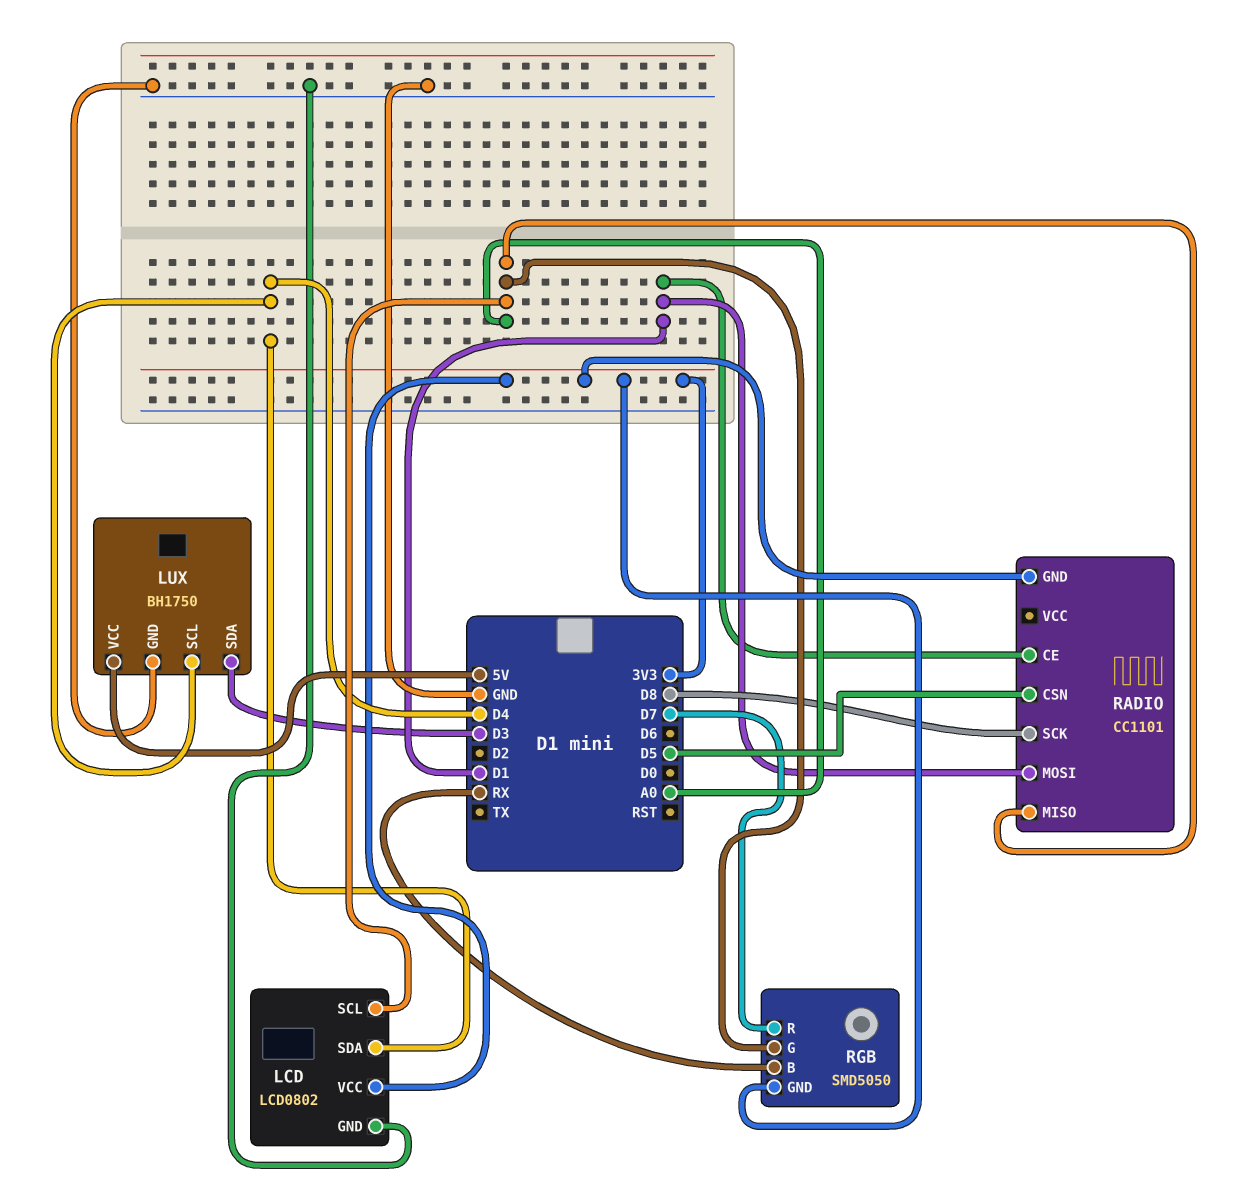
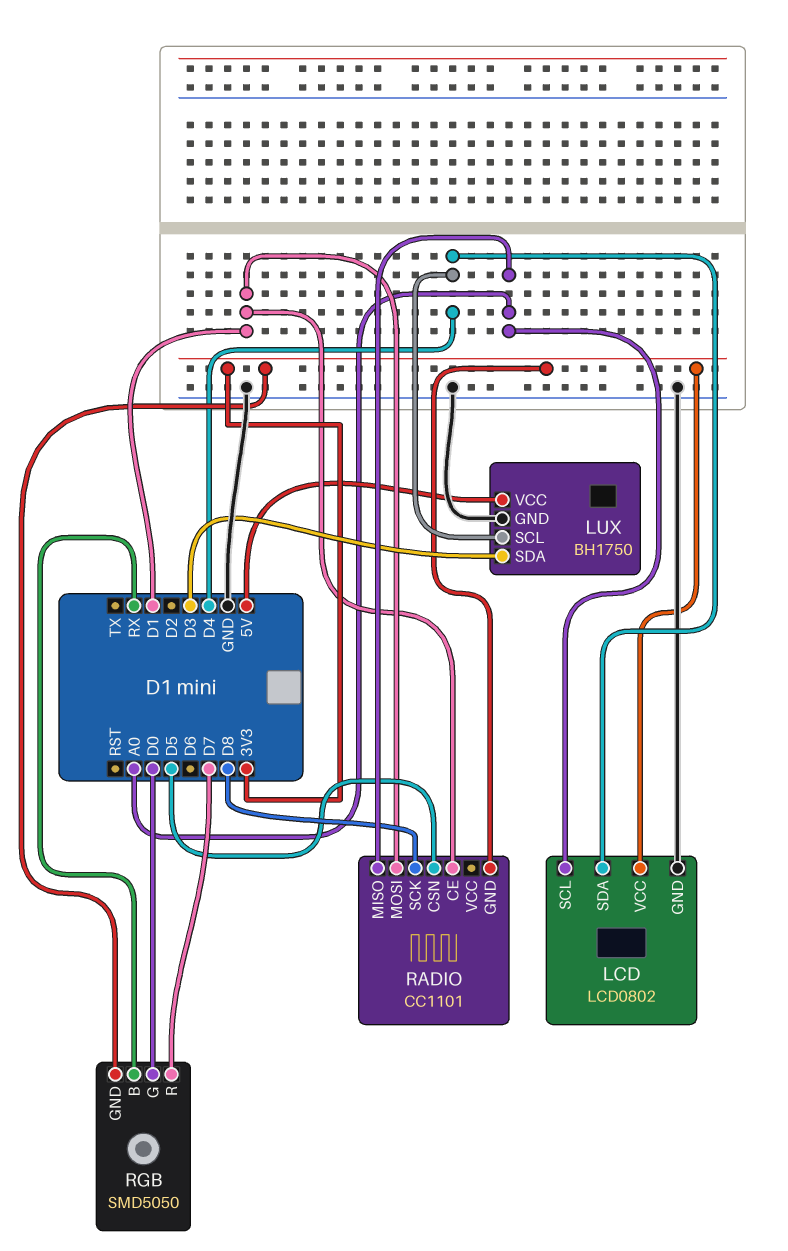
RGB pin G: A0 -> D0

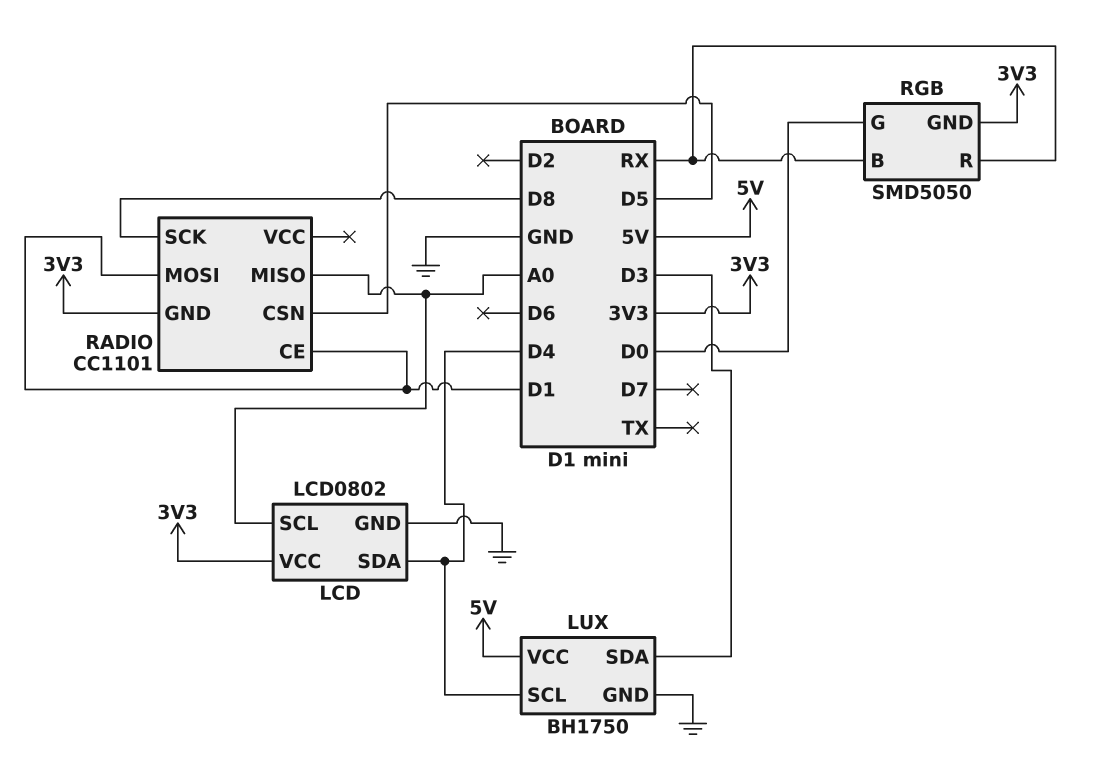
RGB pin R: D7 -> RX

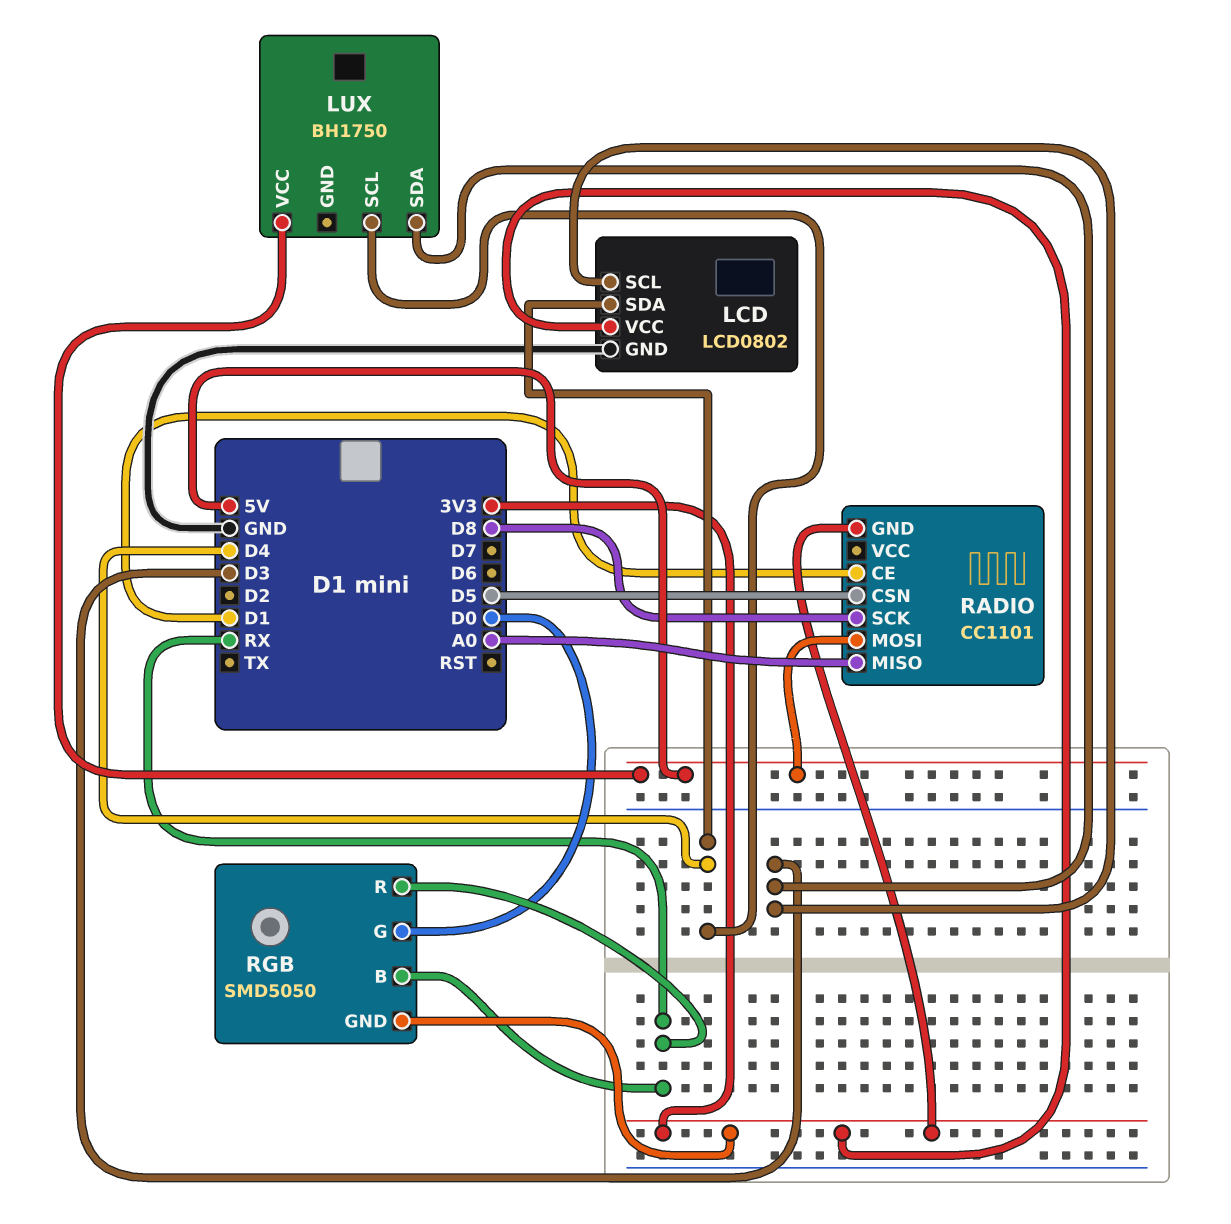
LCD pin SCL: A0 -> D3
LUX pin GND: GND -> none
RADIO pin MOSI: D1 -> 5V

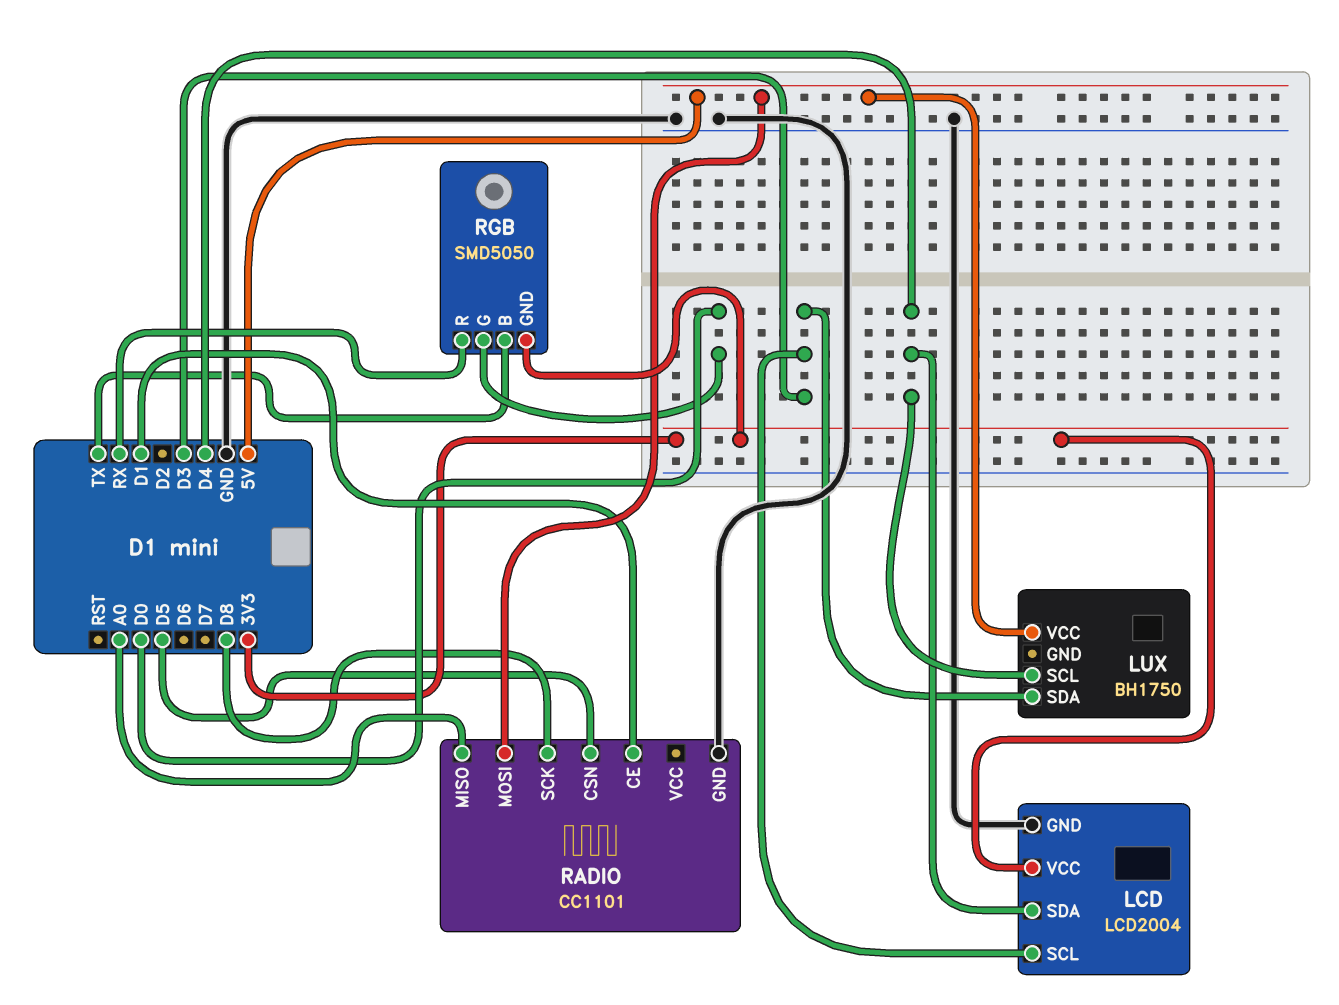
LCD: LCD0802 -> LCD2004
RADIO pin GND: 3V3 -> GND
RGB pin B: RX -> TX

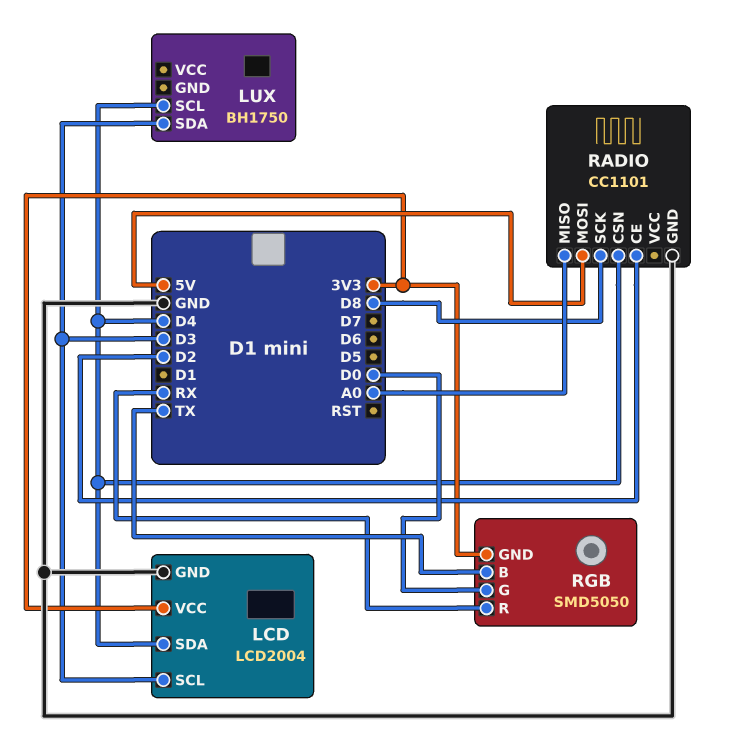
LUX pin VCC: 5V -> none
RADIO pin CE: D1 -> D2
RADIO pin CSN: D5 -> D4

